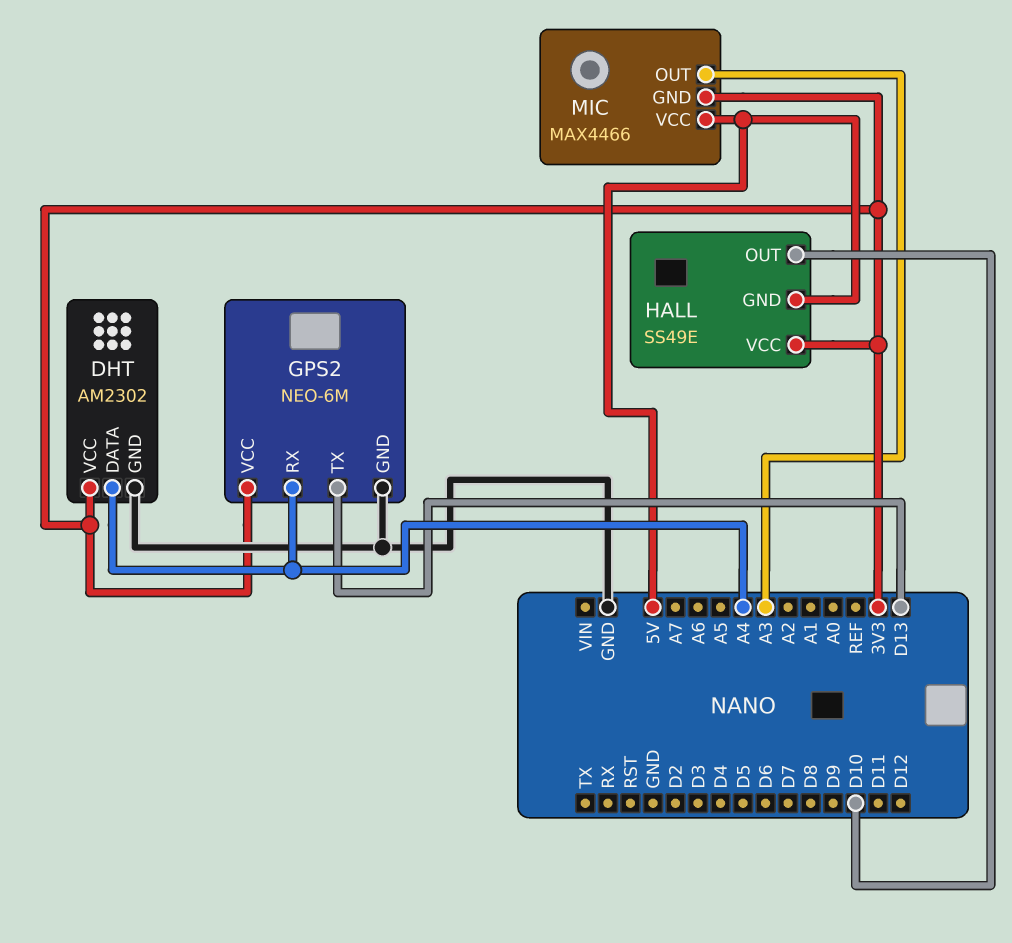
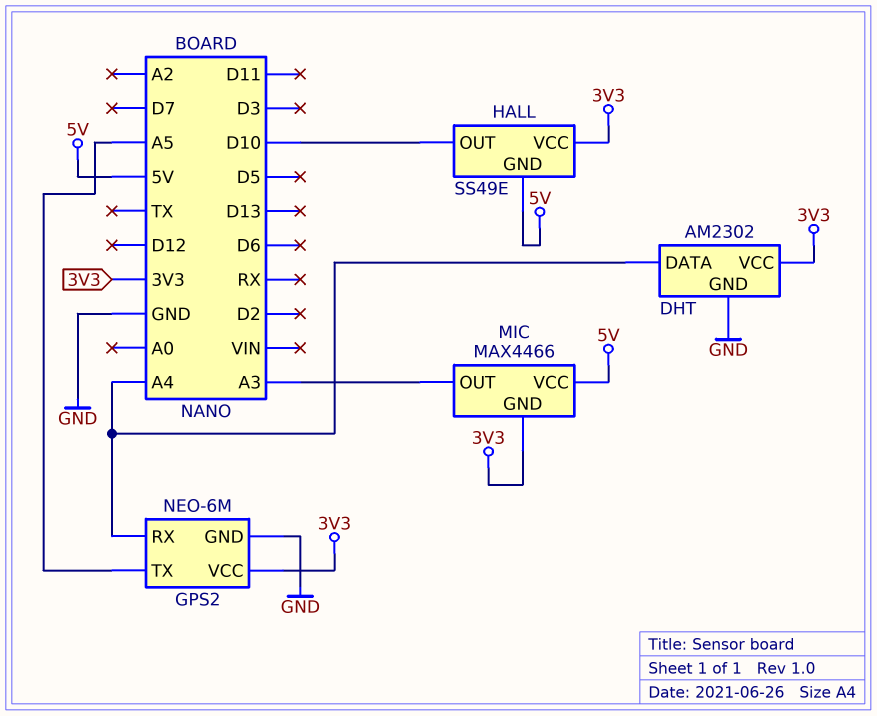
GPS2 pin TX: D13 -> A5

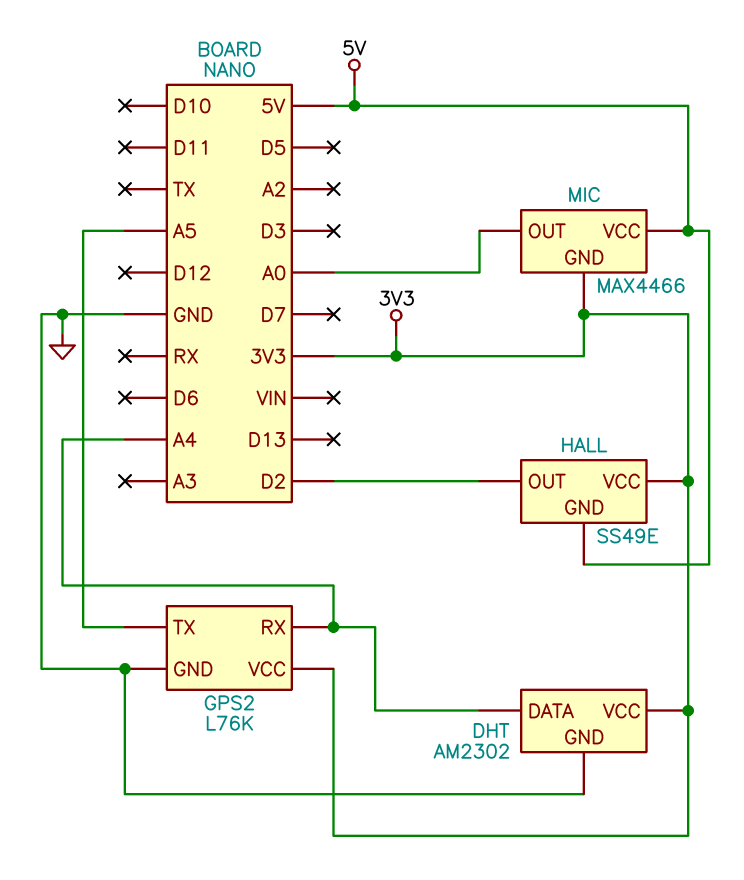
GPS2: NEO-6M -> L76K
HALL pin OUT: D10 -> D2
MIC pin OUT: A3 -> A0

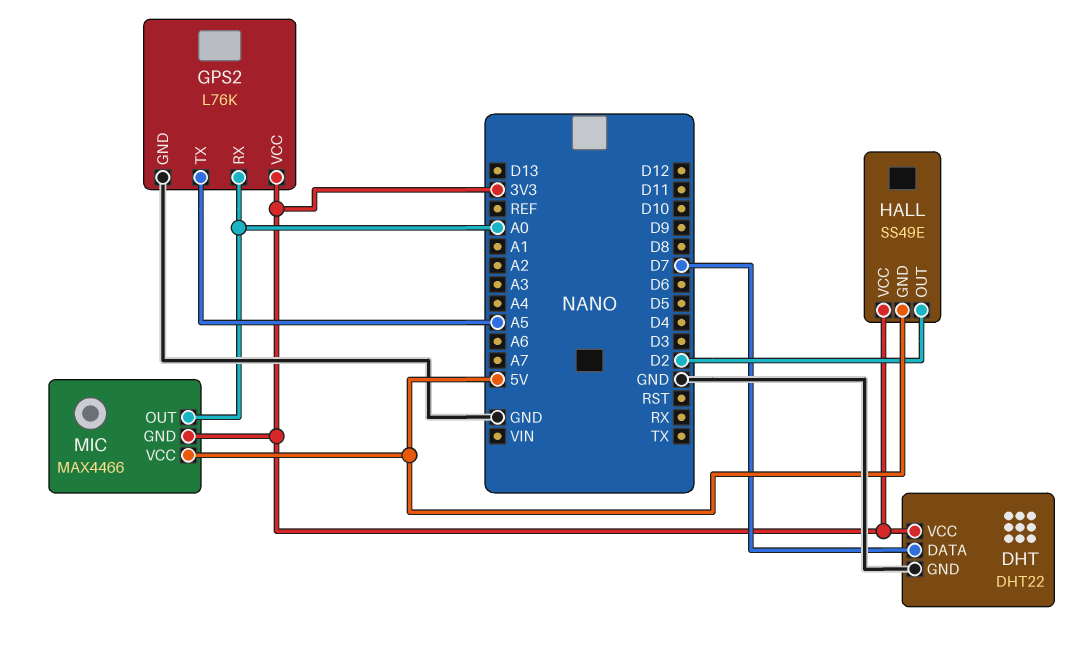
DHT: AM2302 -> DHT22
DHT pin DATA: A4 -> D7
GPS2 pin RX: A4 -> A0

